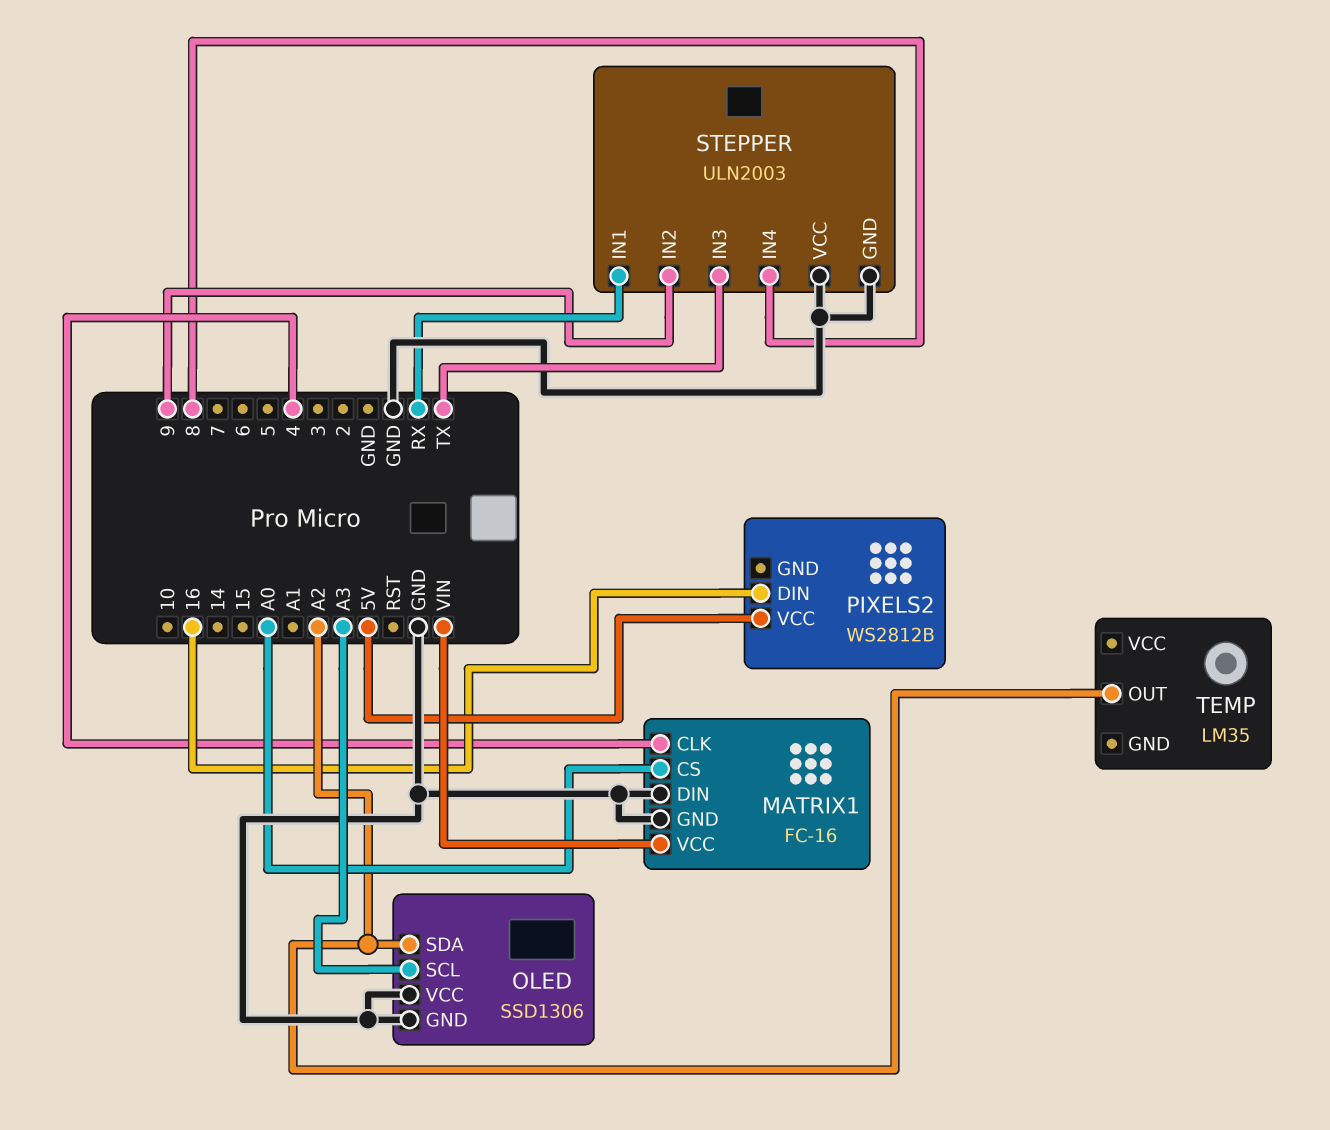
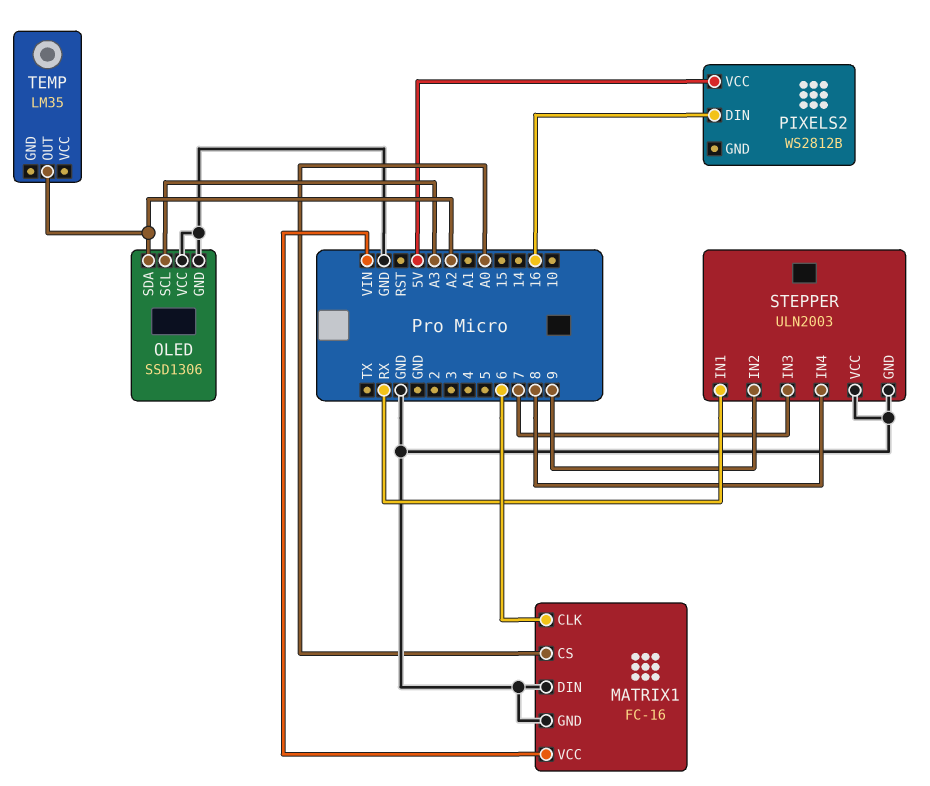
MATRIX1 pin CLK: 4 -> 6
STEPPER pin IN3: TX -> 7

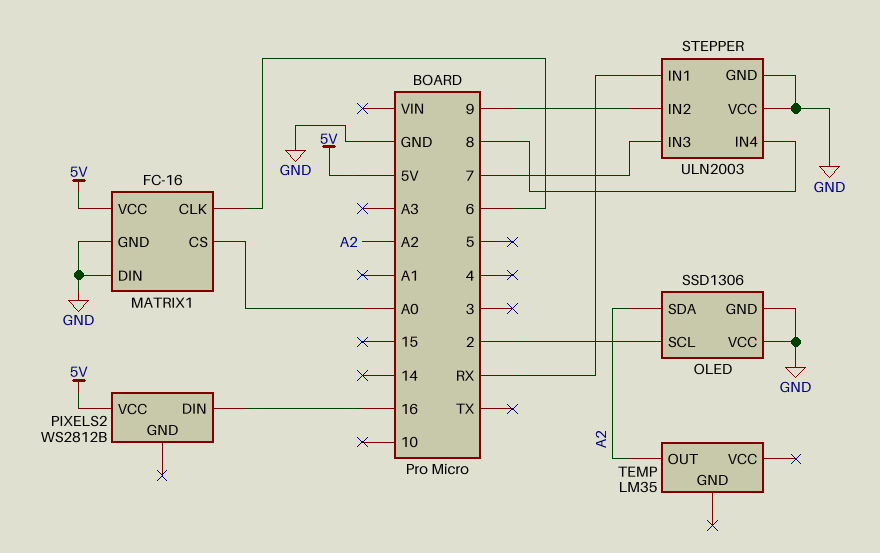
MATRIX1 pin VCC: VIN -> 5V
OLED pin SCL: A3 -> 2

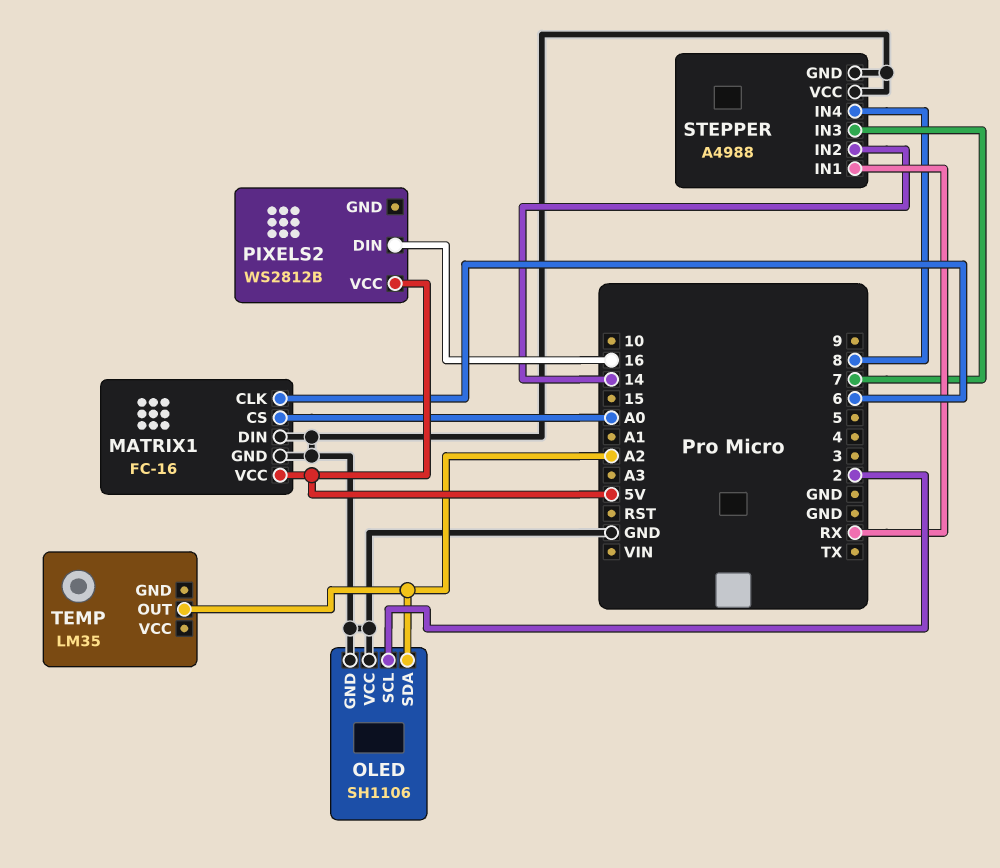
OLED: SSD1306 -> SH1106
STEPPER: ULN2003 -> A4988
STEPPER pin IN2: 9 -> 14

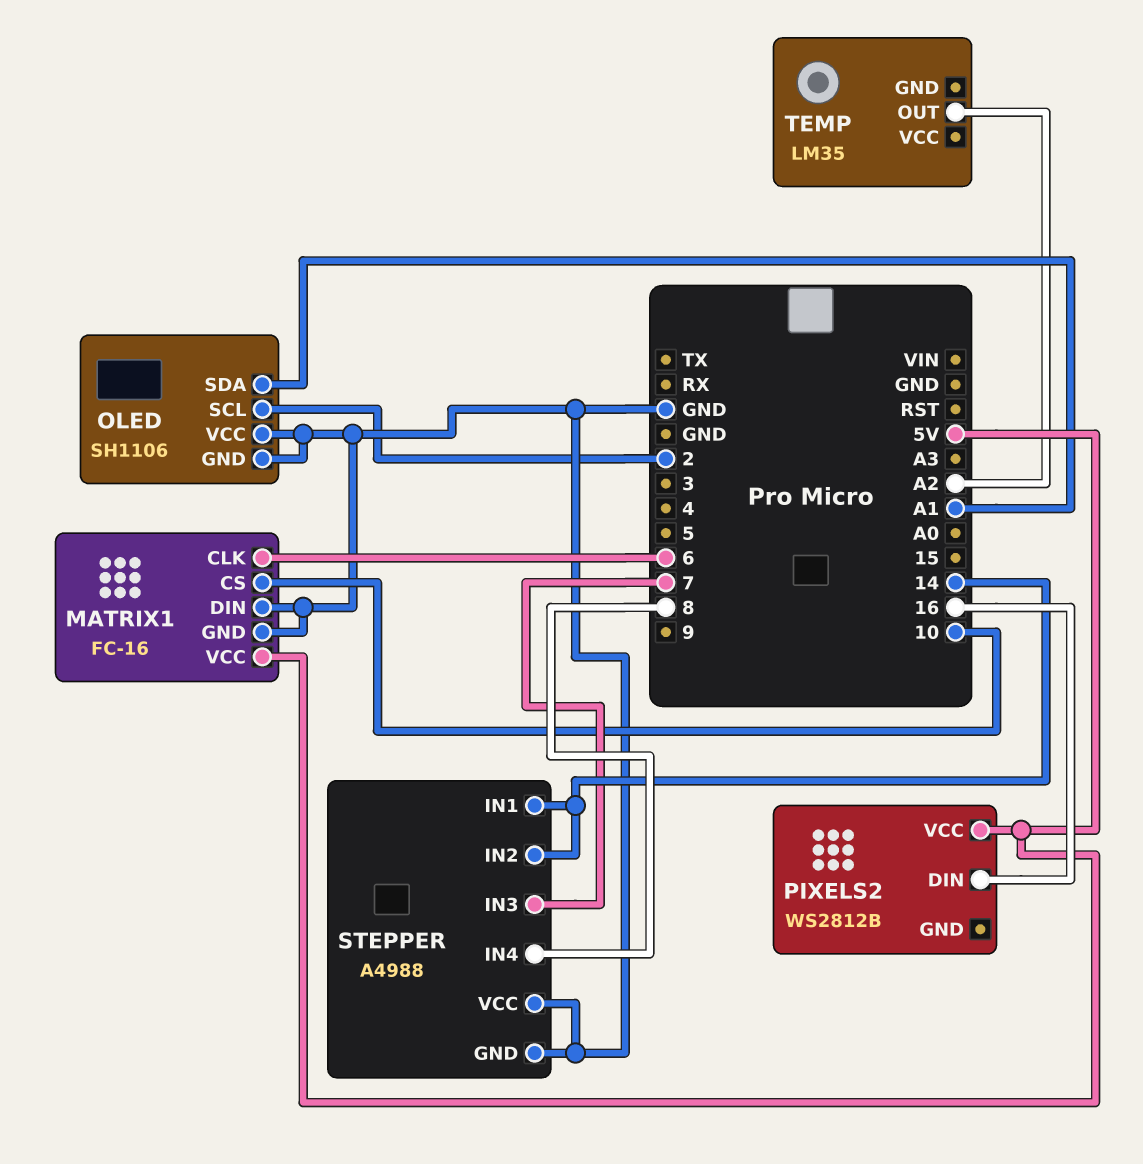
MATRIX1 pin CS: A0 -> 10
OLED pin SDA: A2 -> A1
STEPPER pin IN1: RX -> 14

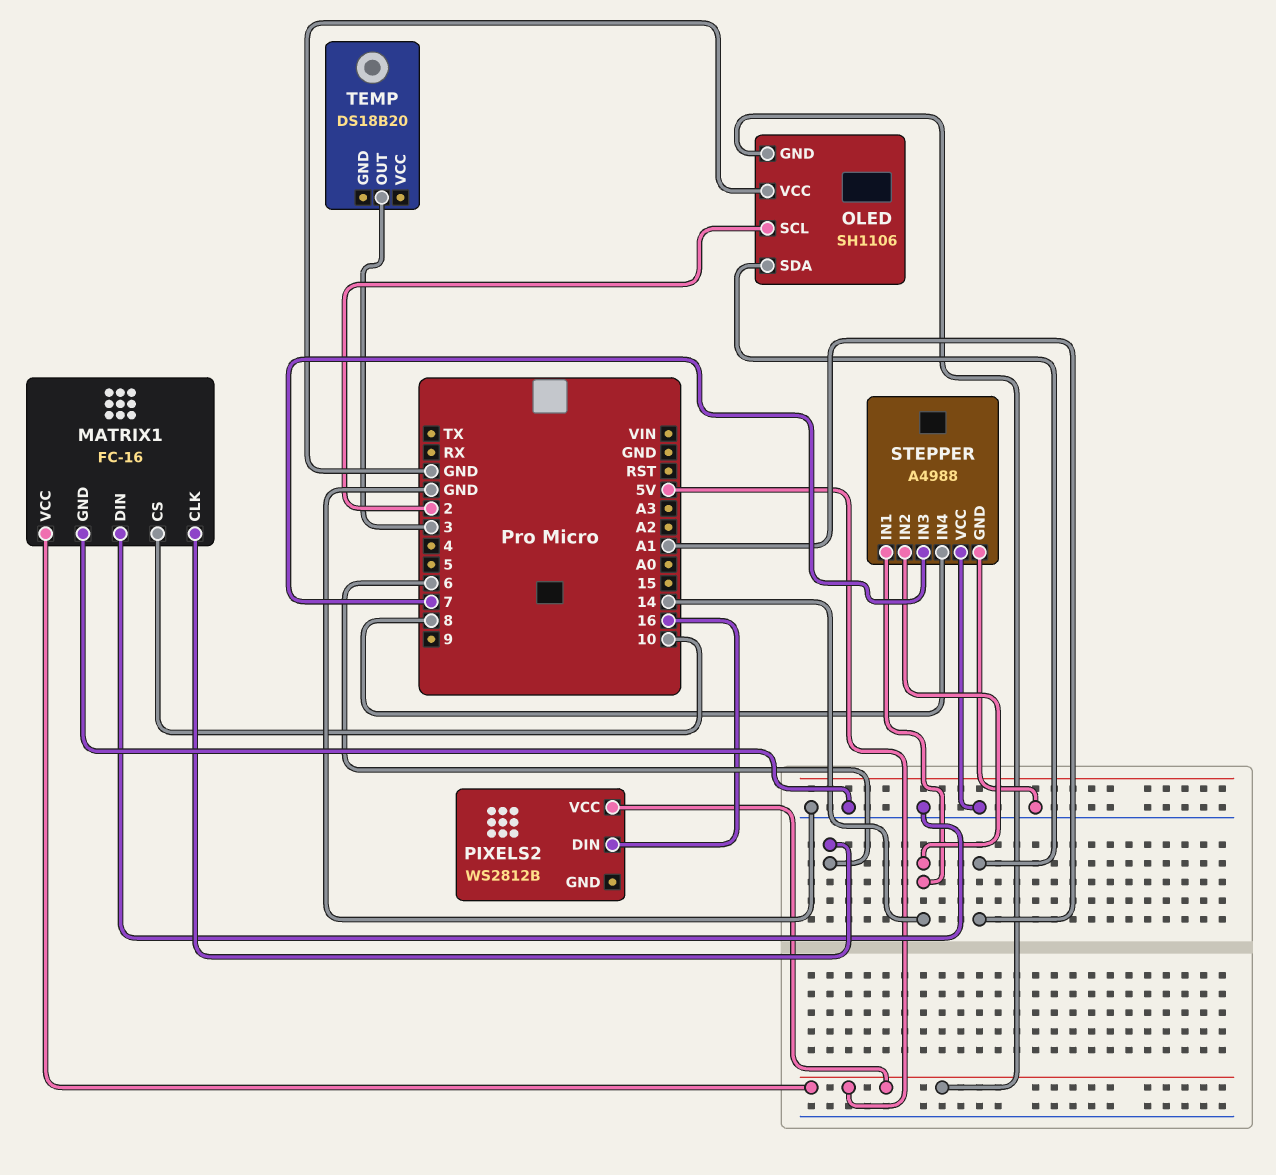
OLED pin GND: GND -> 5V
TEMP: LM35 -> DS18B20
TEMP pin OUT: A2 -> 3

